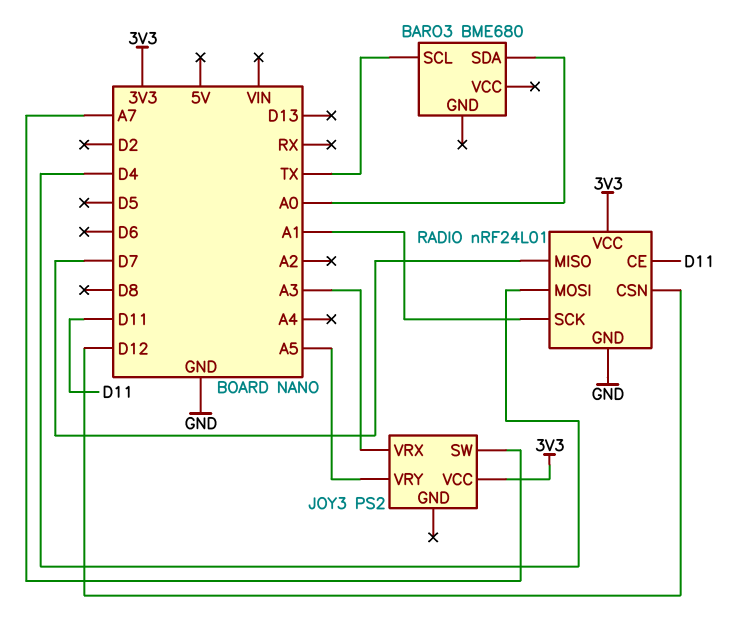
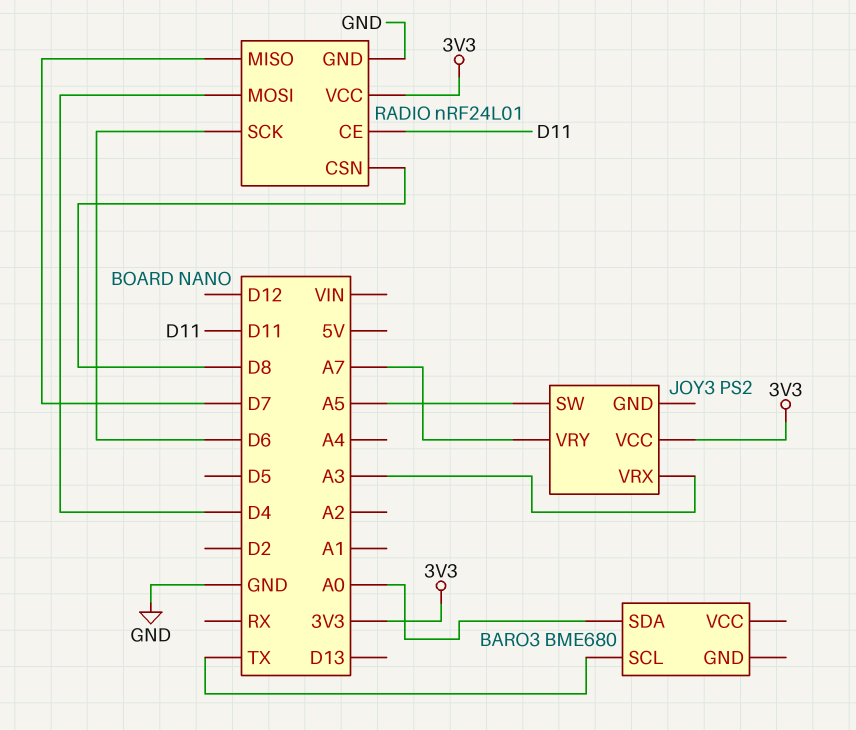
JOY3 pin SW: A7 -> A5
JOY3 pin VRY: A5 -> A7
RADIO pin CSN: D12 -> D8
RADIO pin SCK: A1 -> D6

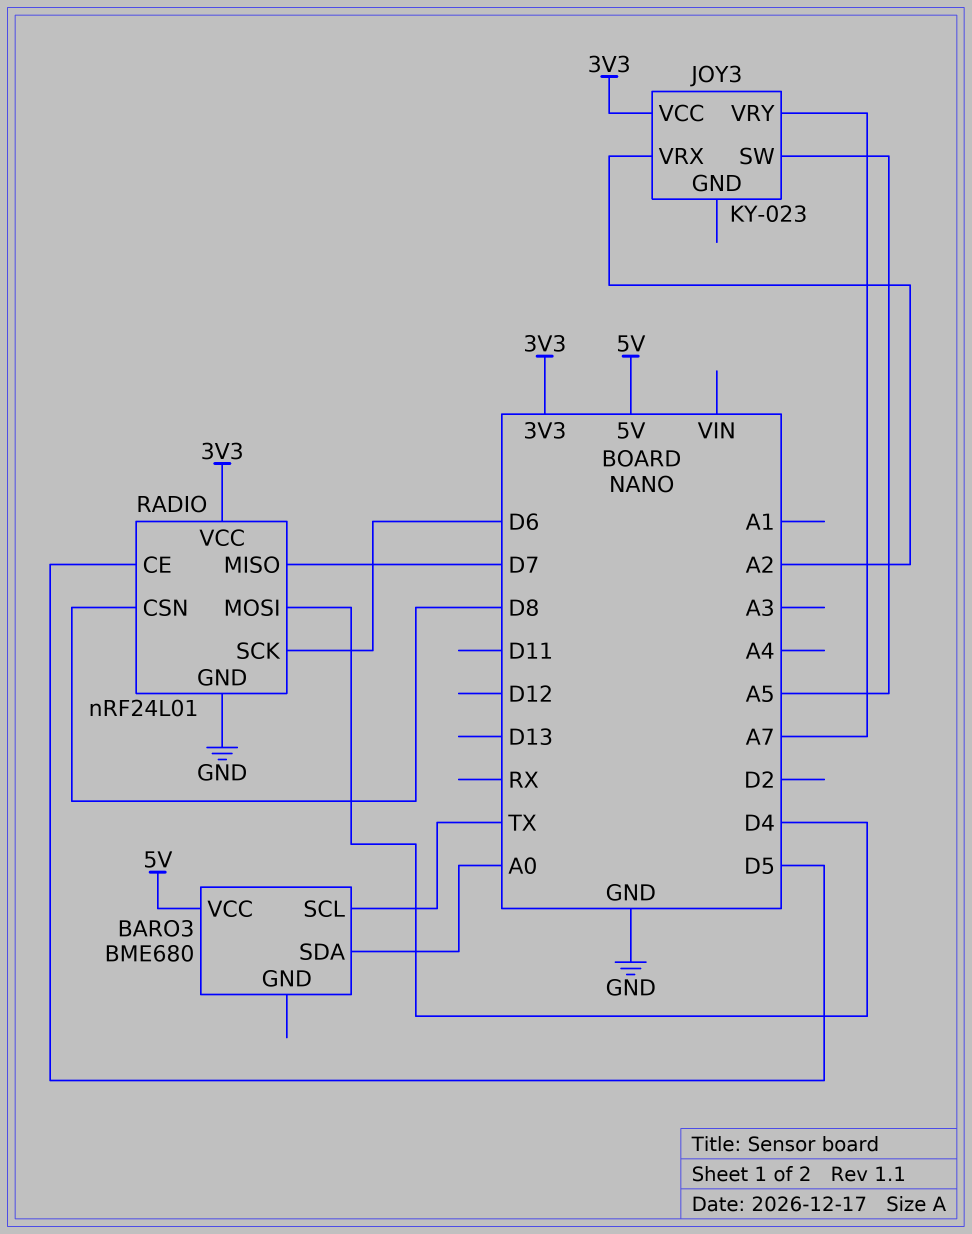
BARO3 pin VCC: none -> 5V
JOY3: PS2 -> KY-023
JOY3 pin VRX: A3 -> A2
RADIO pin CE: D11 -> D5

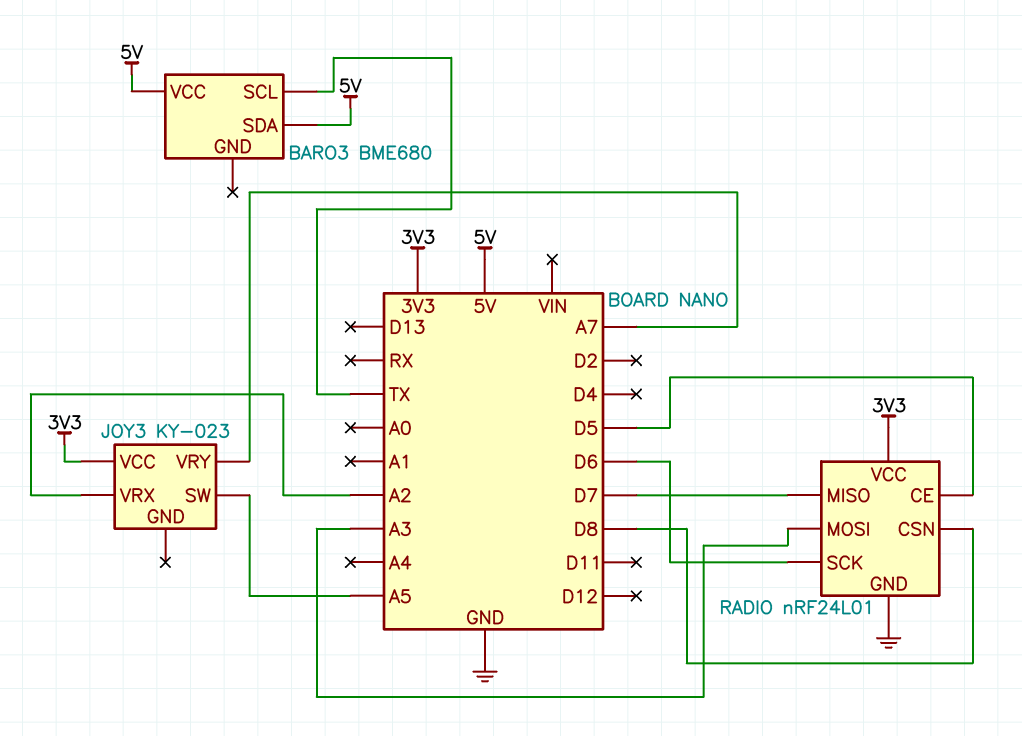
BARO3 pin SDA: A0 -> 5V
RADIO pin MOSI: D4 -> A3

